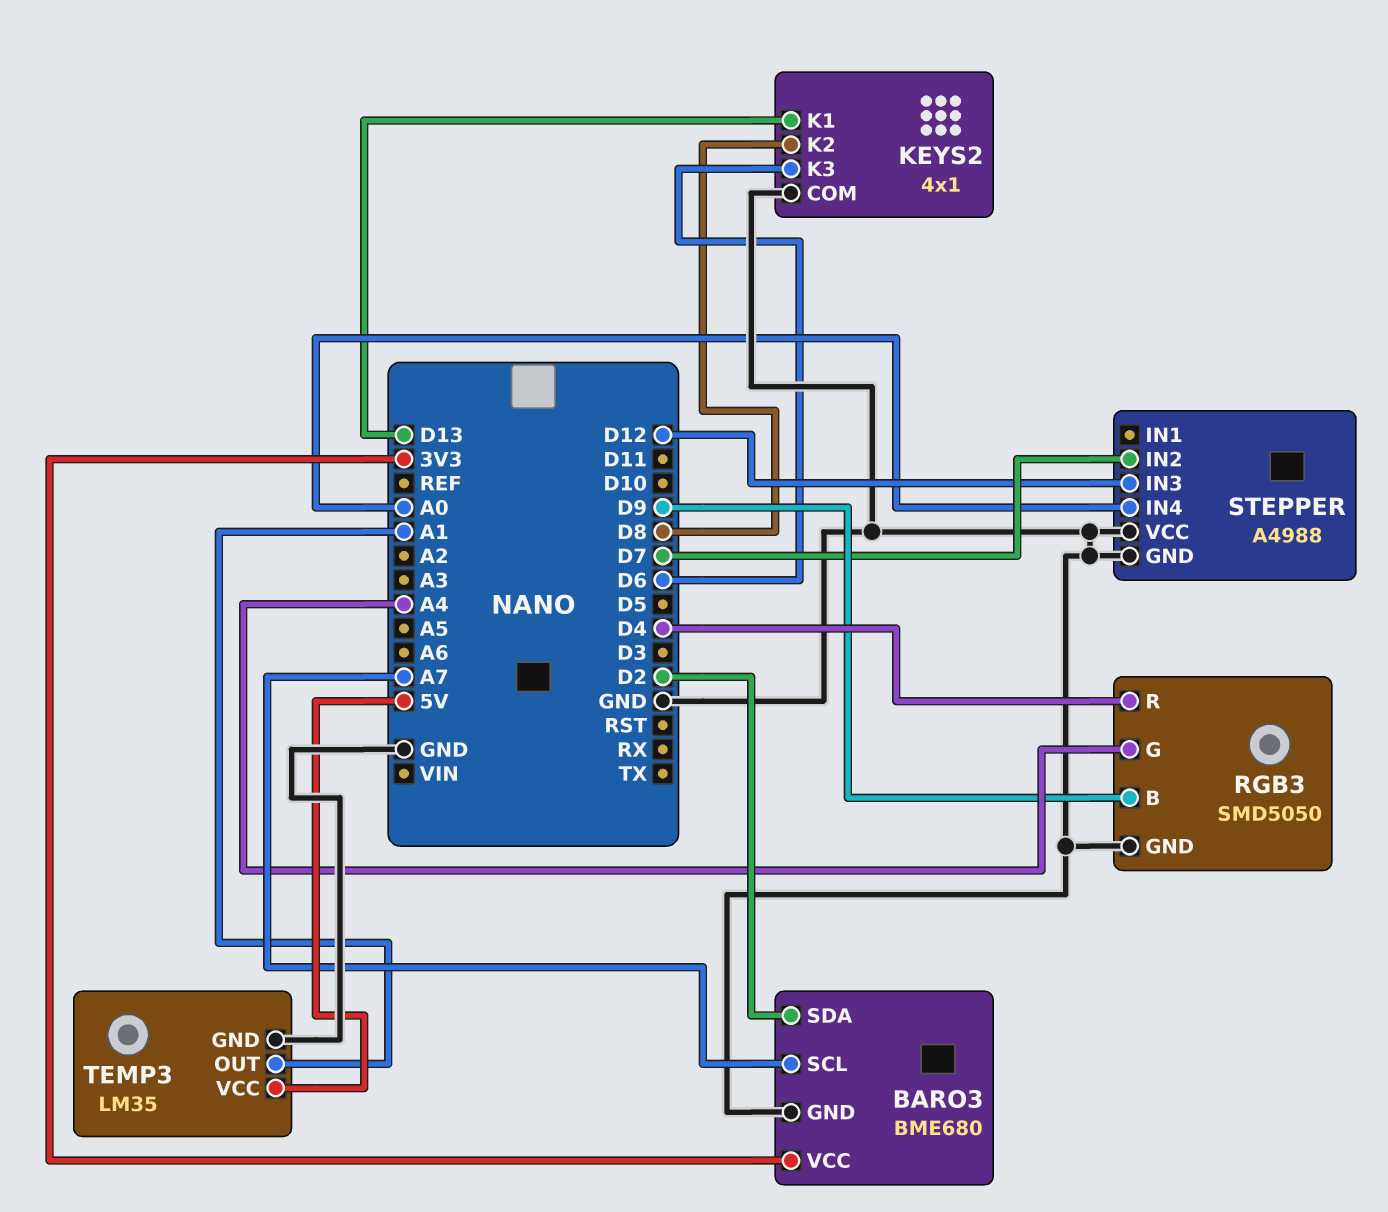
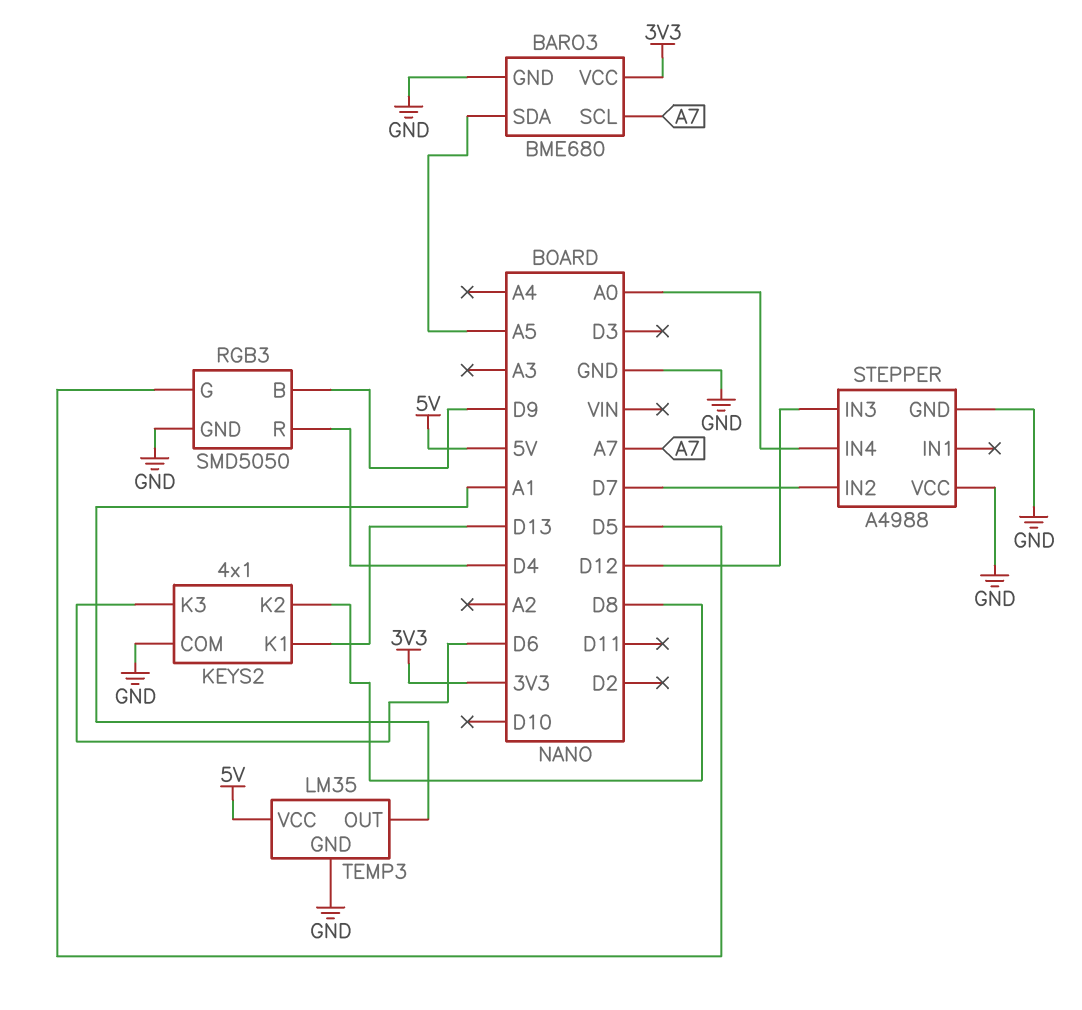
BARO3 pin SDA: D2 -> A5
RGB3 pin G: A4 -> D5

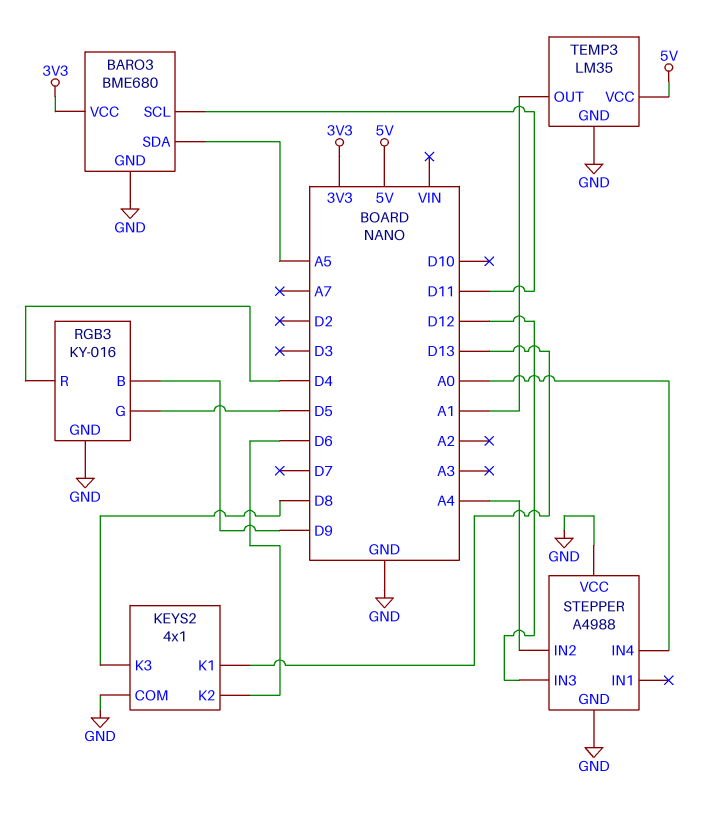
BARO3 pin SCL: A7 -> D11
KEYS2 pin K2: D8 -> D6
KEYS2 pin K3: D6 -> D8
RGB3: SMD5050 -> KY-016
STEPPER pin IN2: D7 -> A4

